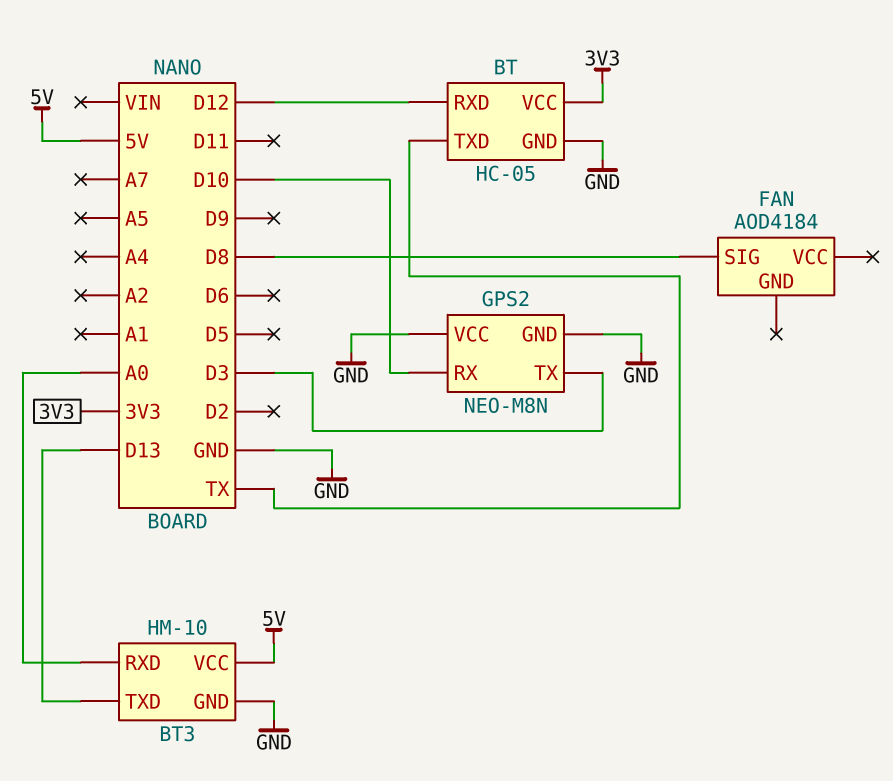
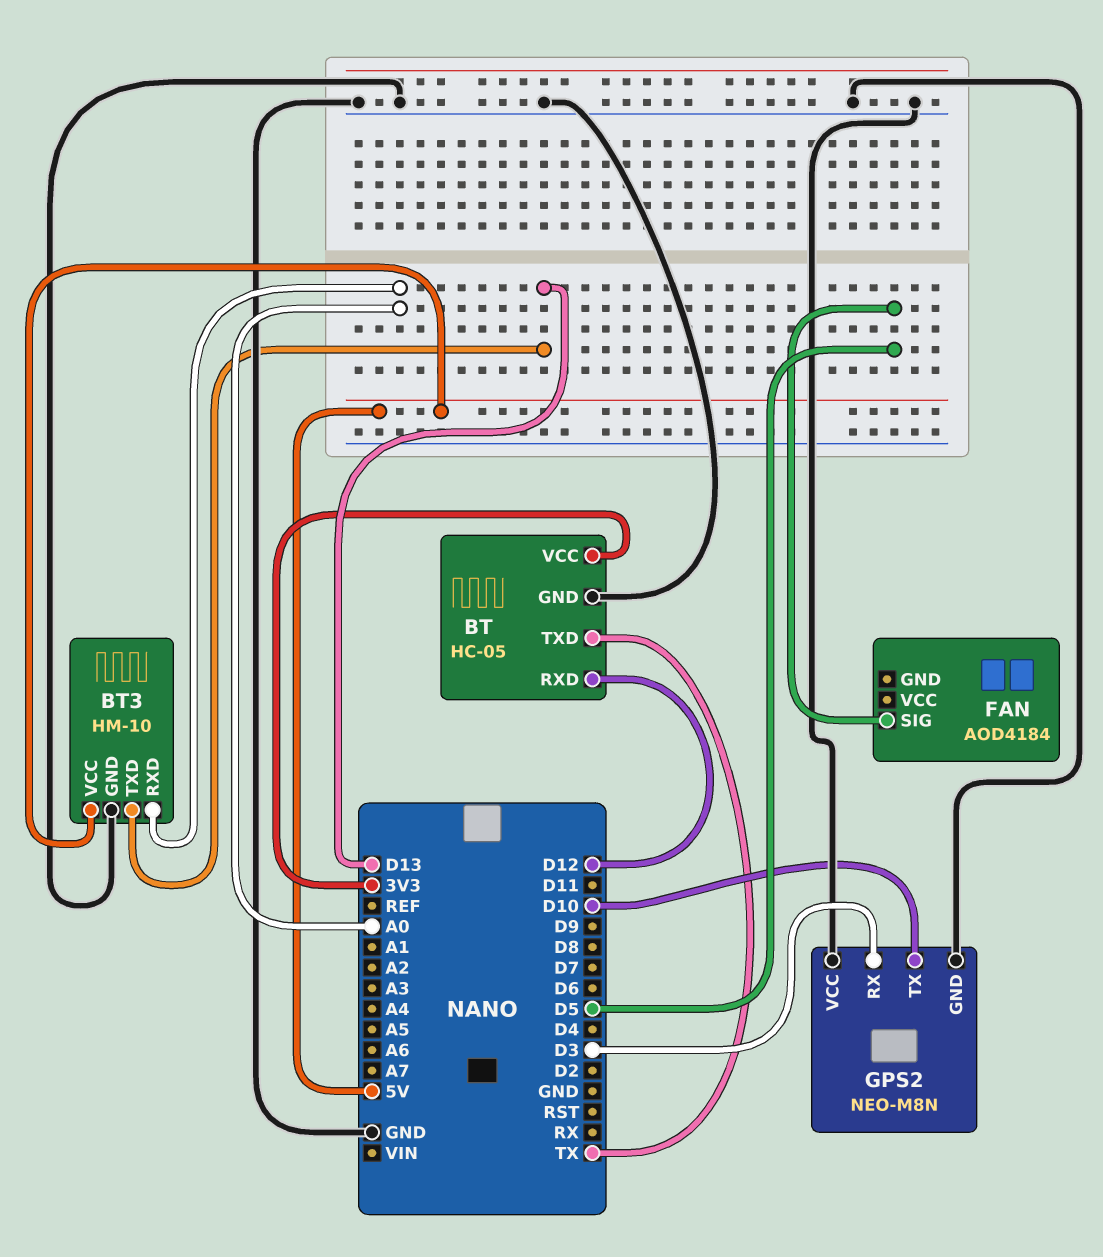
FAN pin SIG: D8 -> D5
GPS2 pin RX: D10 -> D3
GPS2 pin TX: D3 -> D10

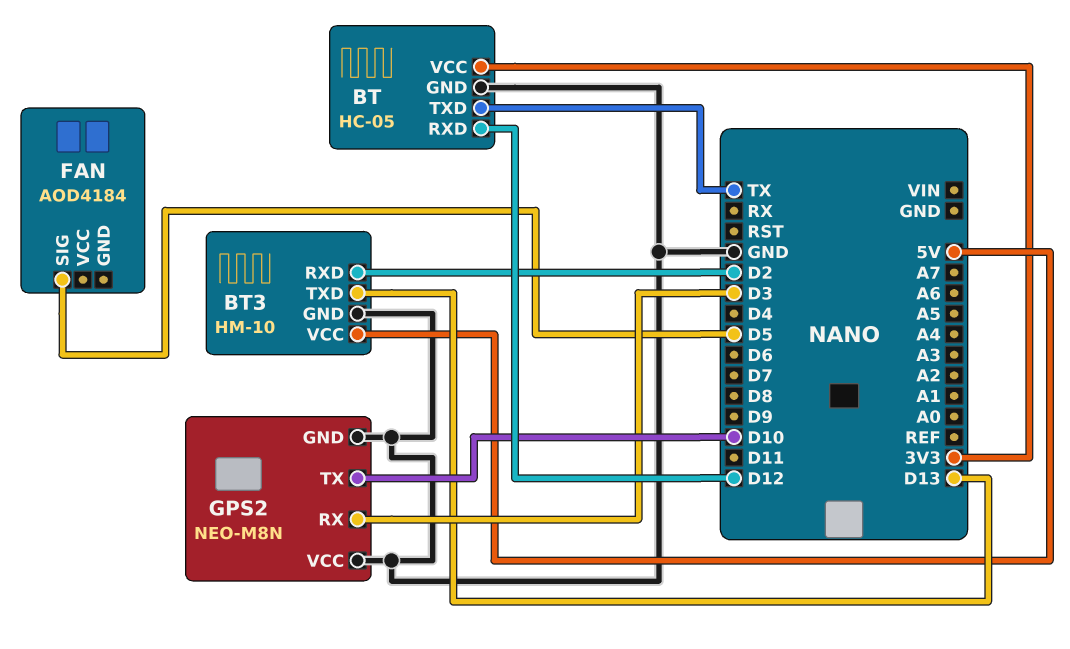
BT3 pin RXD: A0 -> D2

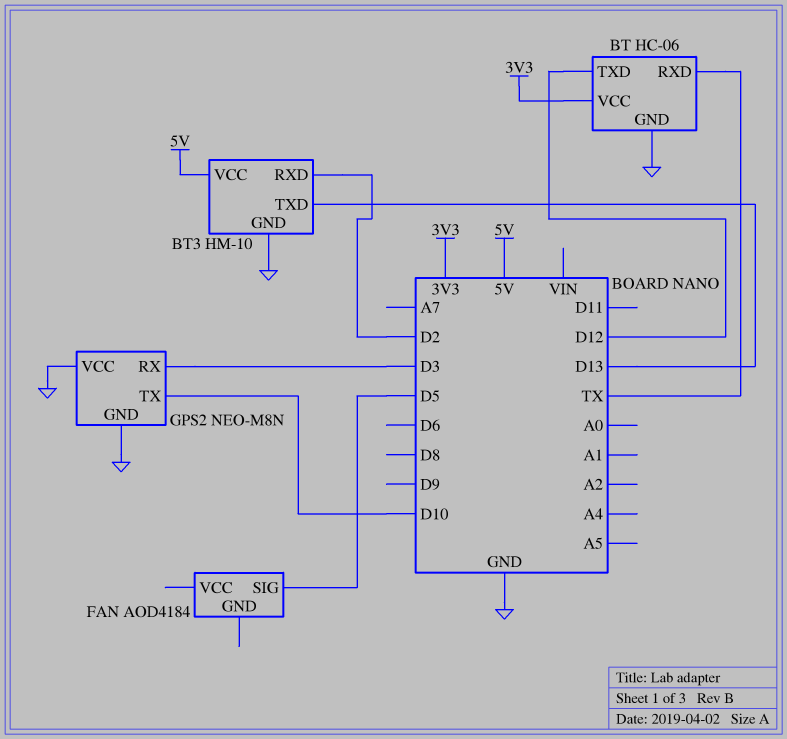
BT: HC-05 -> HC-06
BT pin RXD: D12 -> TX
BT pin TXD: TX -> D12

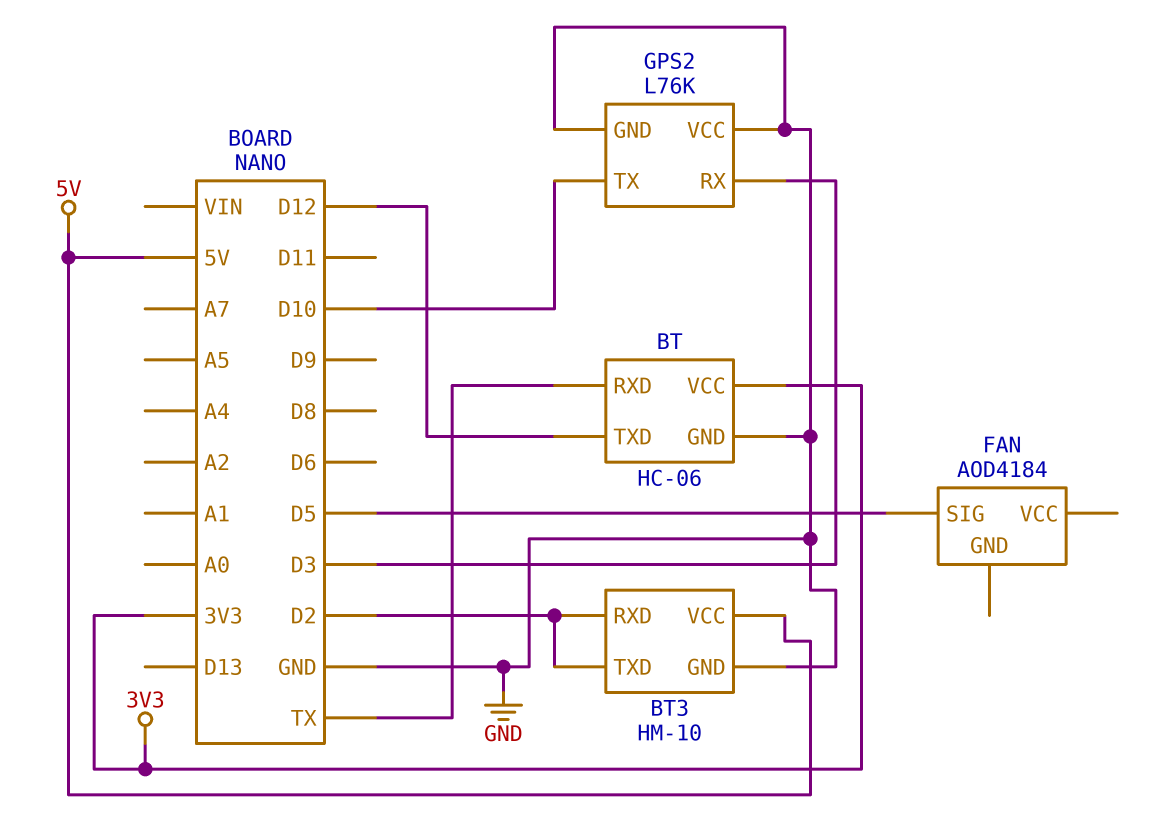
BT3 pin TXD: D13 -> D2
GPS2: NEO-M8N -> L76K

